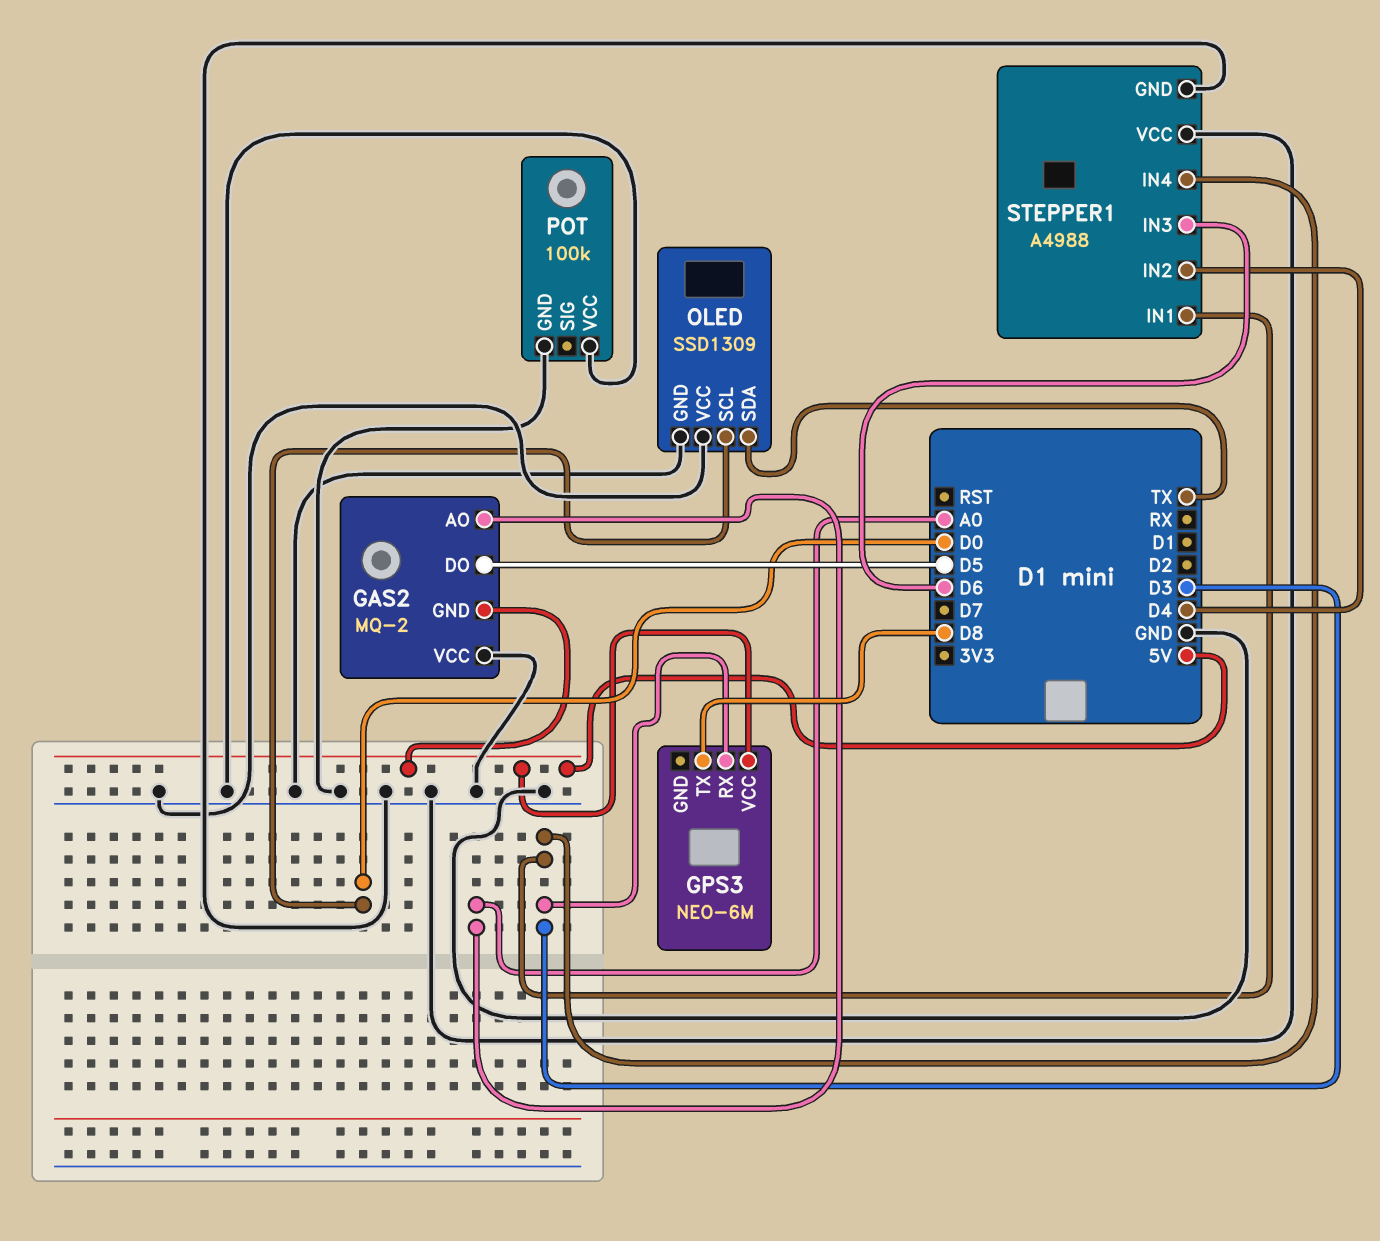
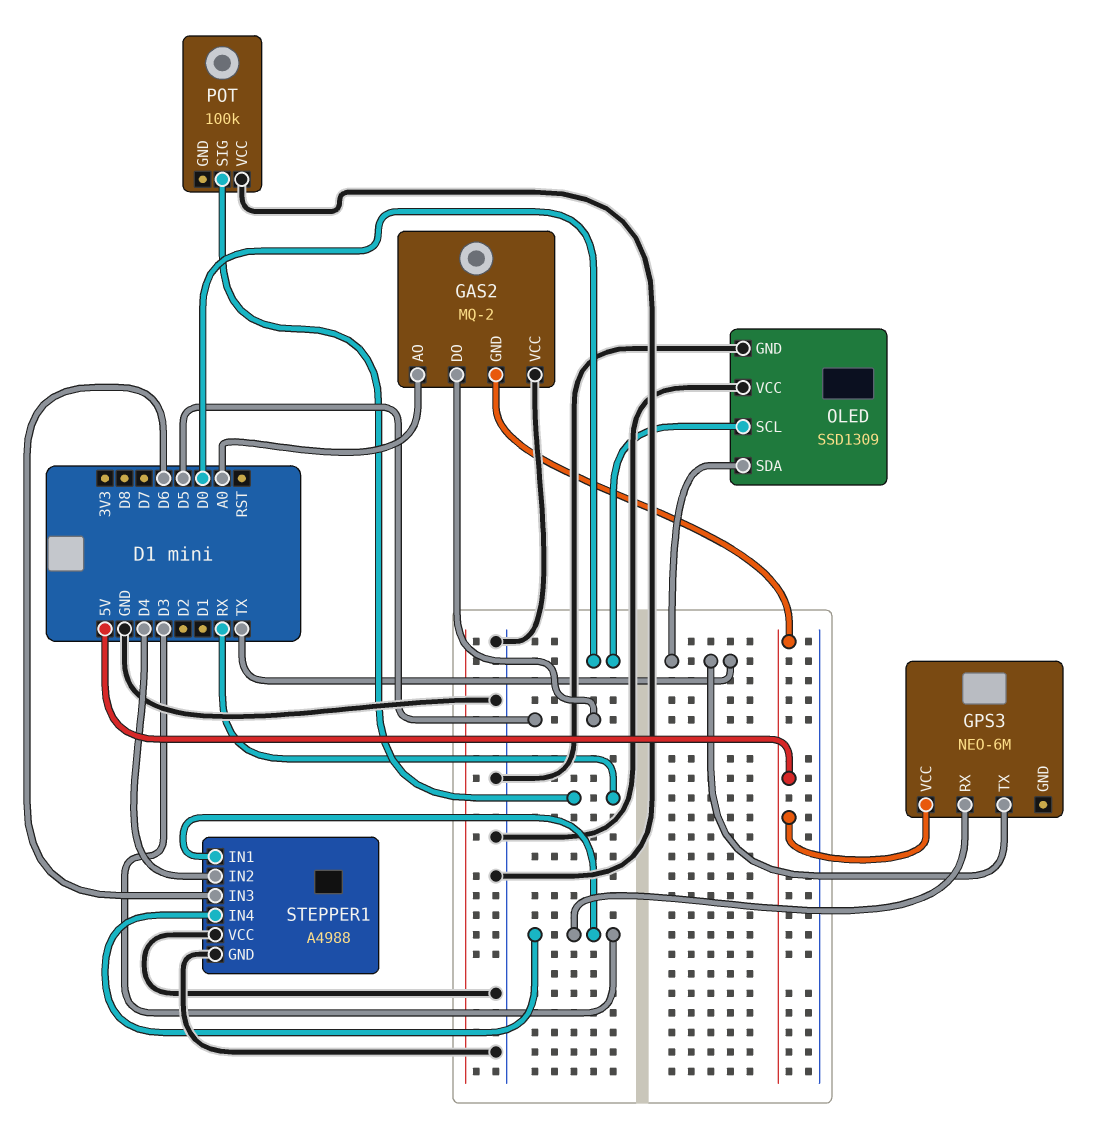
GPS3 pin TX: D8 -> TX
POT pin GND: GND -> none
POT pin SIG: none -> RX

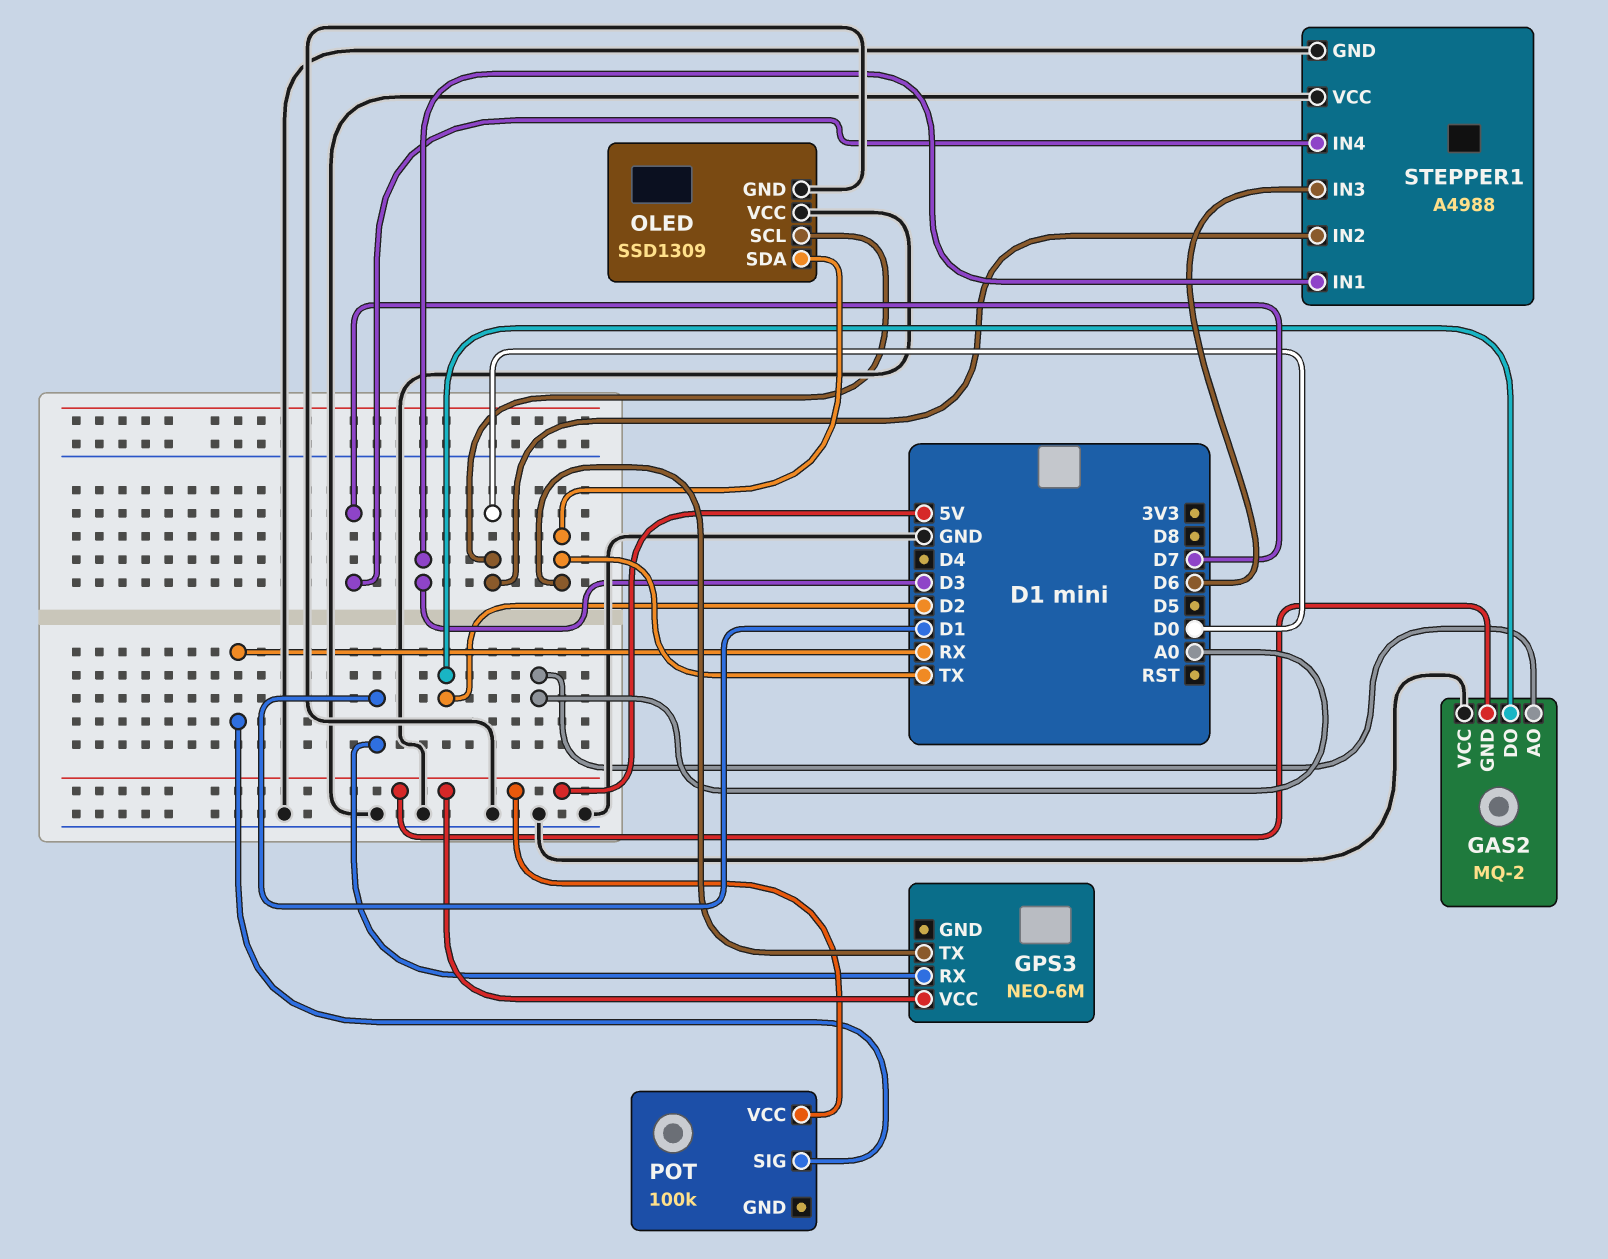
GAS2 pin DO: D5 -> D2
GPS3 pin RX: D3 -> D1
POT pin VCC: GND -> 5V
STEPPER1 pin IN2: D4 -> D0
STEPPER1 pin IN4: D3 -> D7

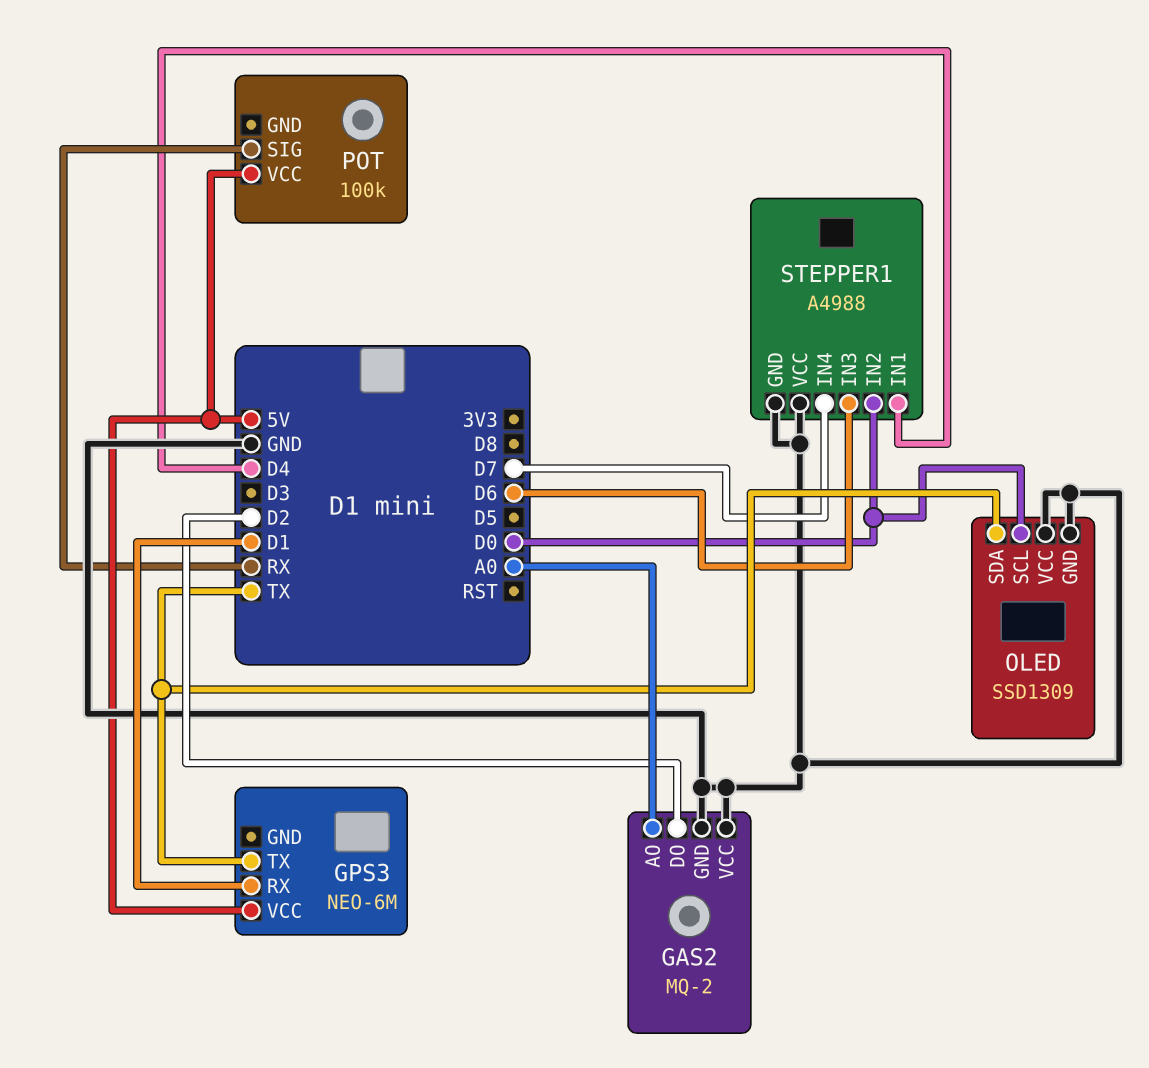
GAS2 pin GND: 5V -> GND
STEPPER1 pin IN1: D3 -> D4

